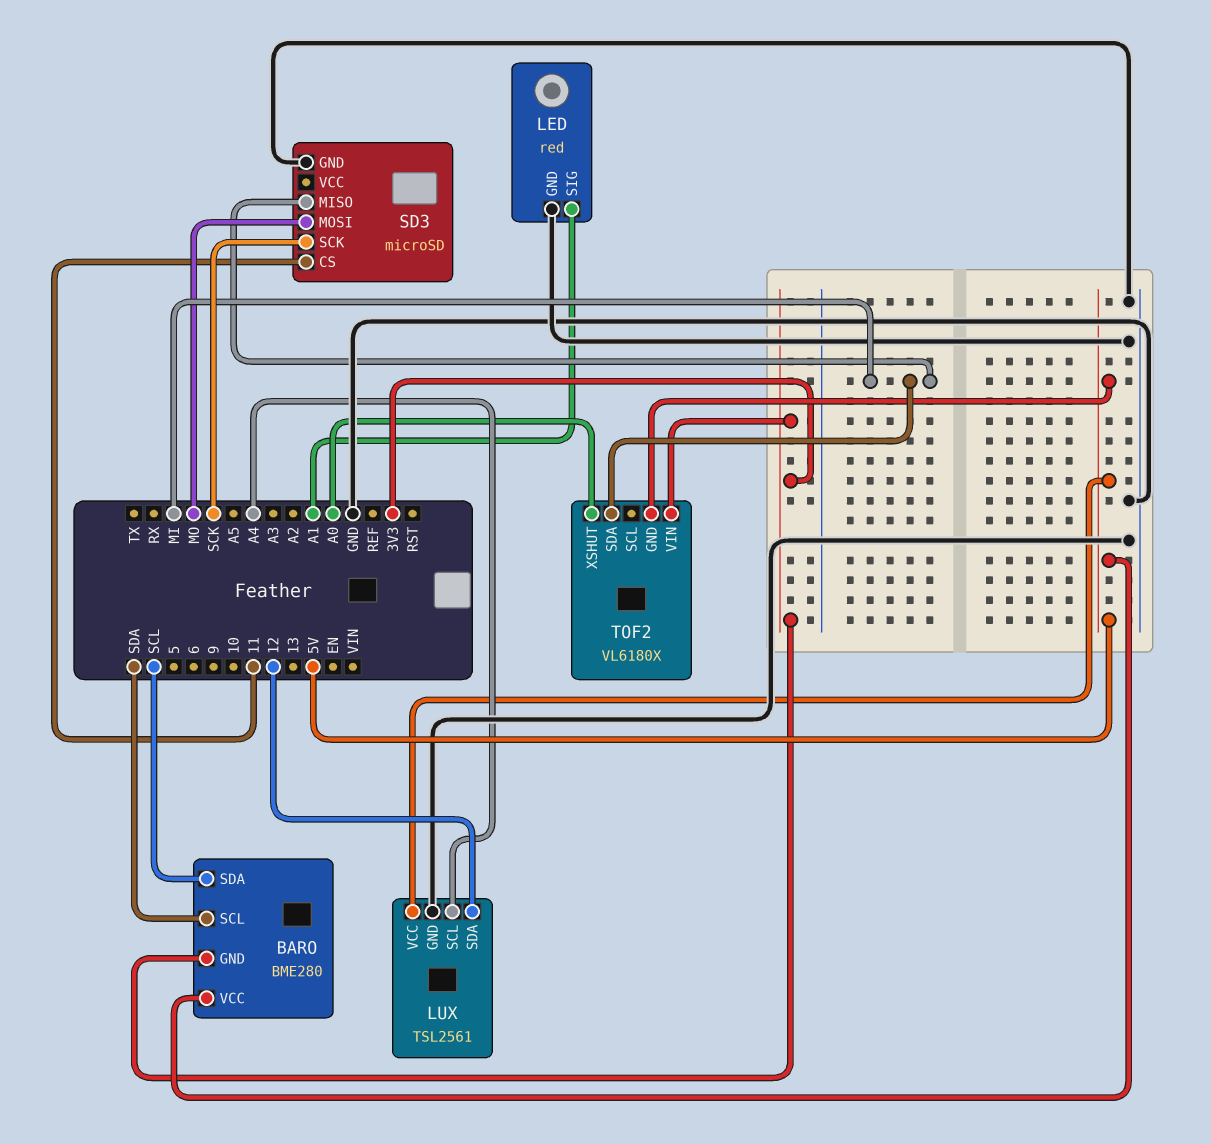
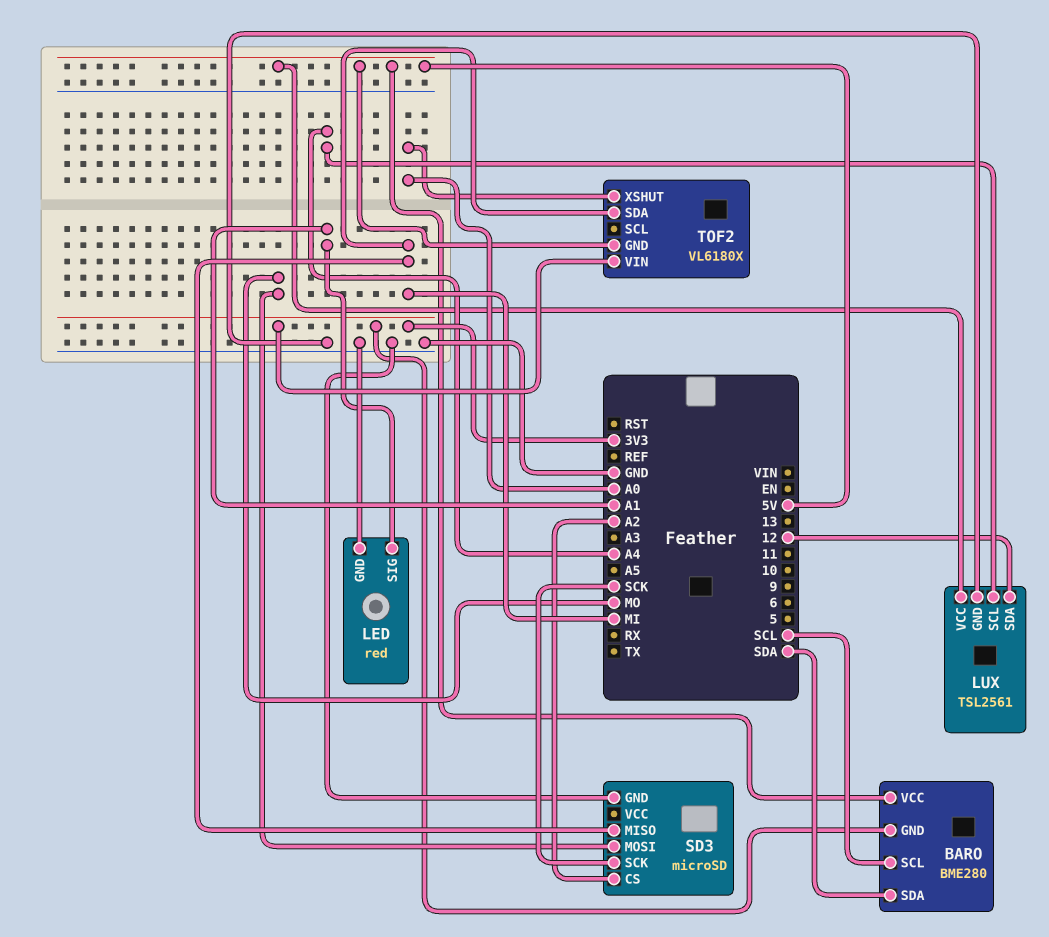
BARO pin SCL: SDA -> SCL
BARO pin SDA: SCL -> SDA
SD3 pin CS: 11 -> A2

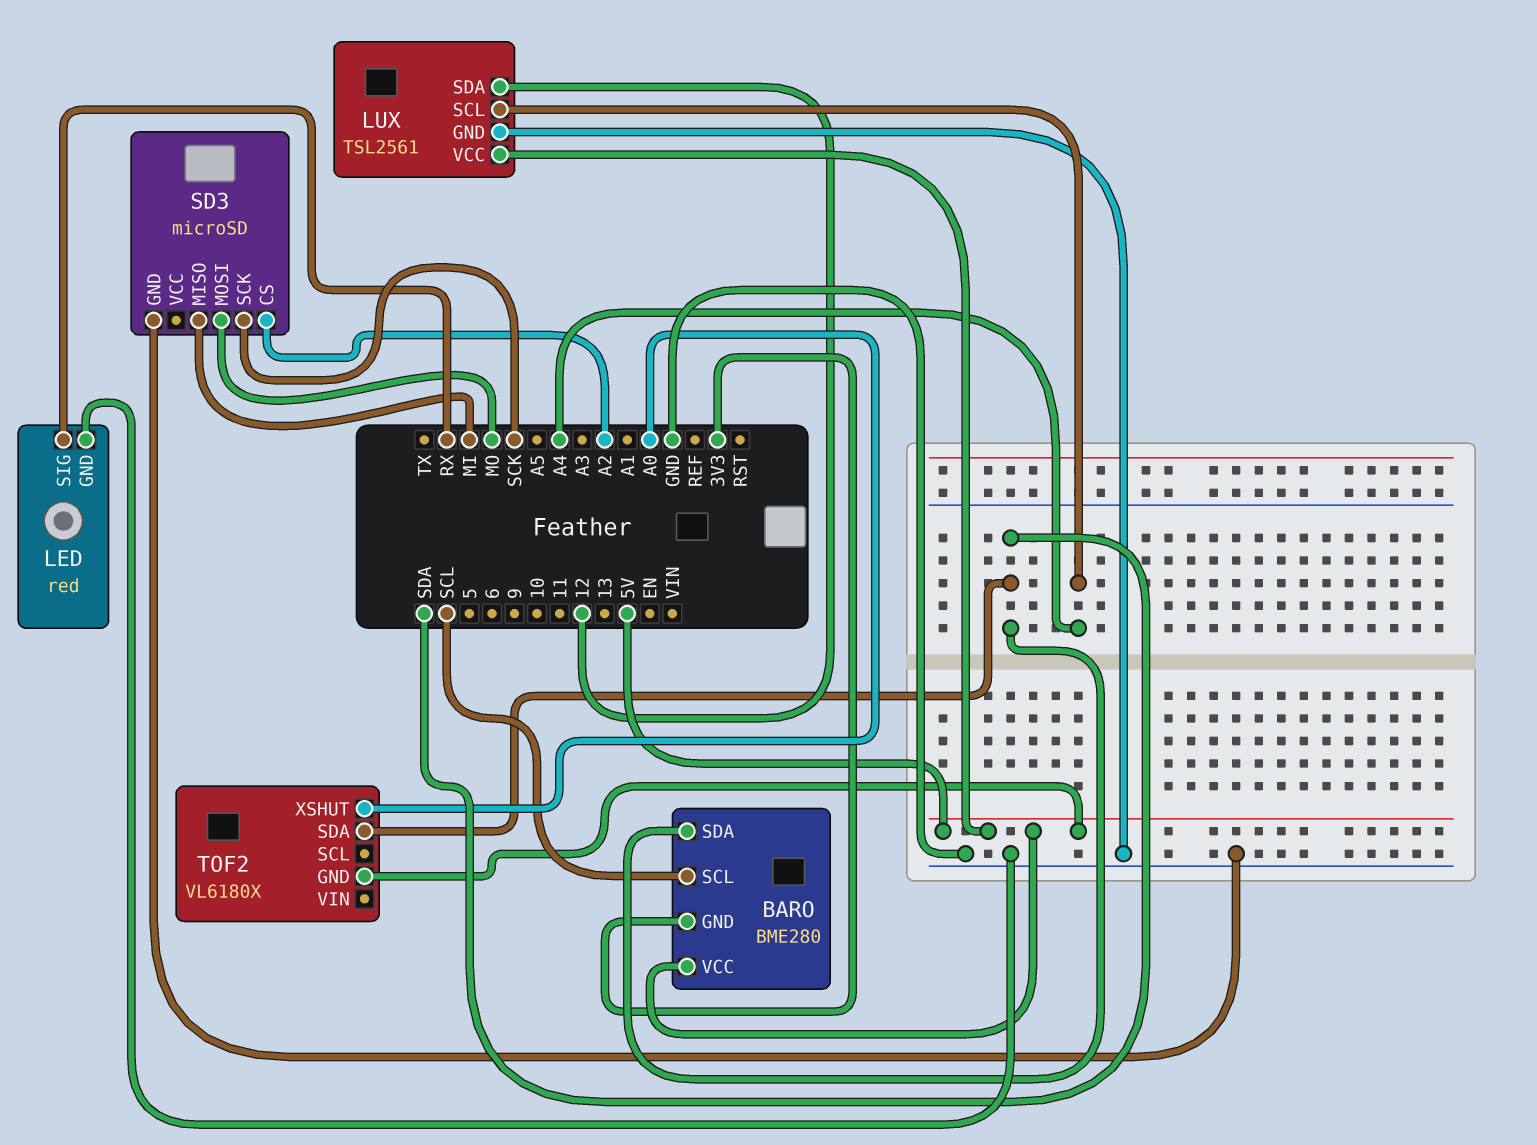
LED pin SIG: A1 -> RX
TOF2 pin SDA: MI -> SDA
TOF2 pin VIN: 3V3 -> none

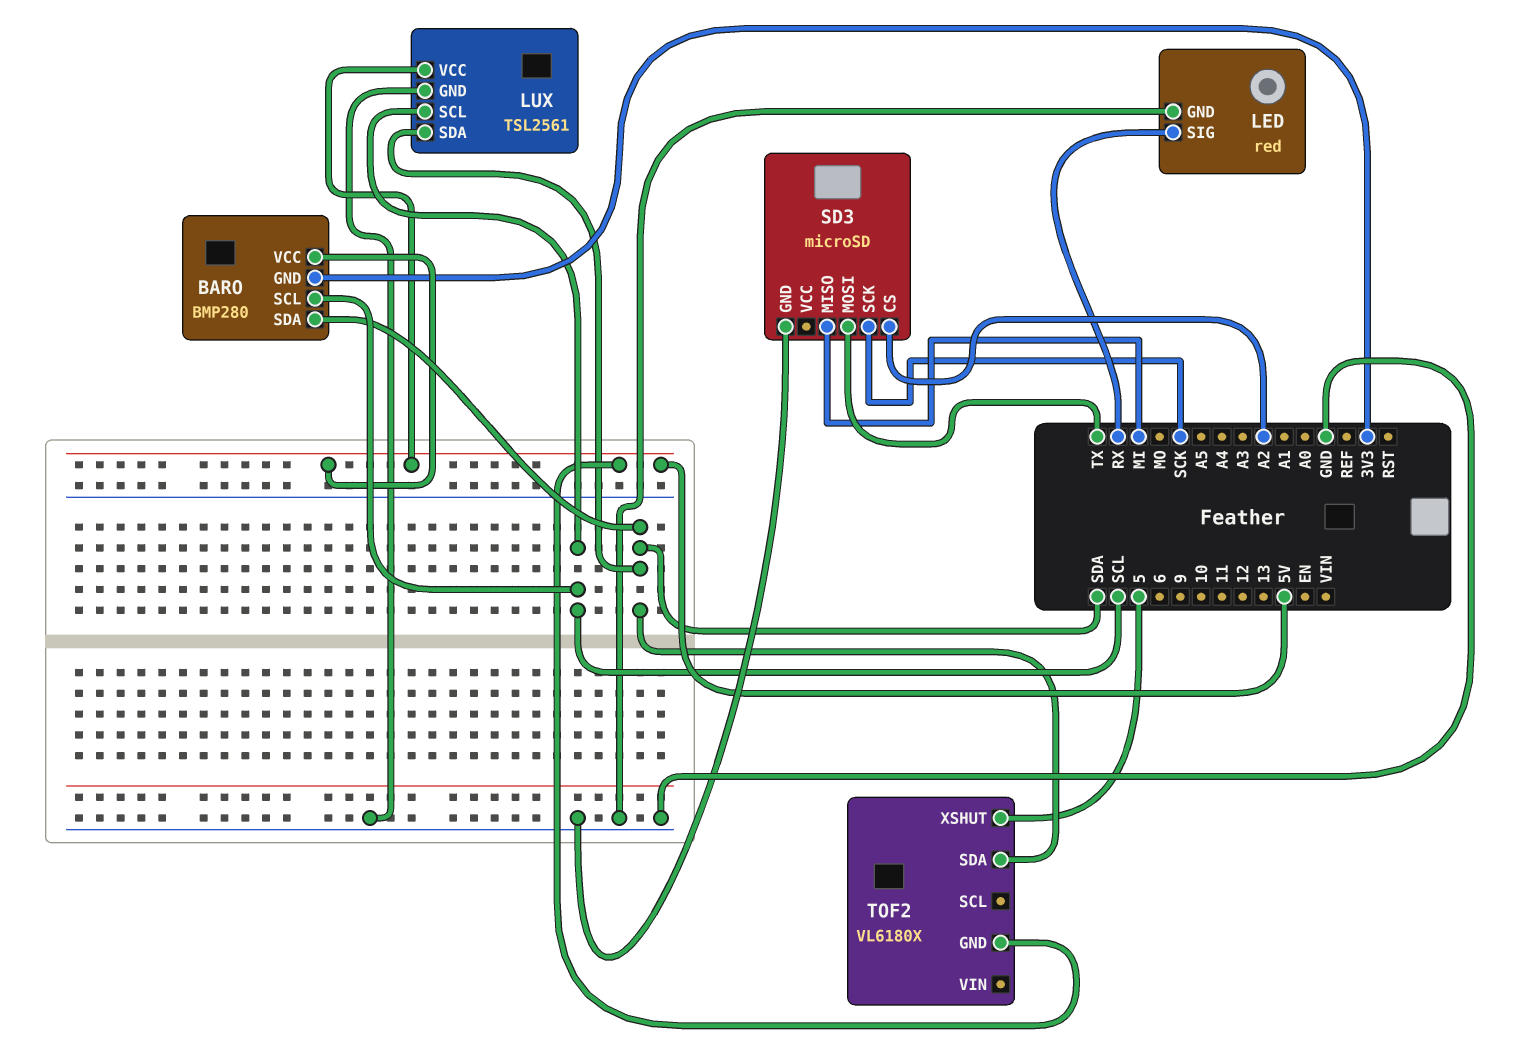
BARO: BME280 -> BMP280
LUX pin SCL: A4 -> SCL
LUX pin SDA: 12 -> SDA
SD3 pin MOSI: MO -> TX
TOF2 pin XSHUT: A0 -> 5

